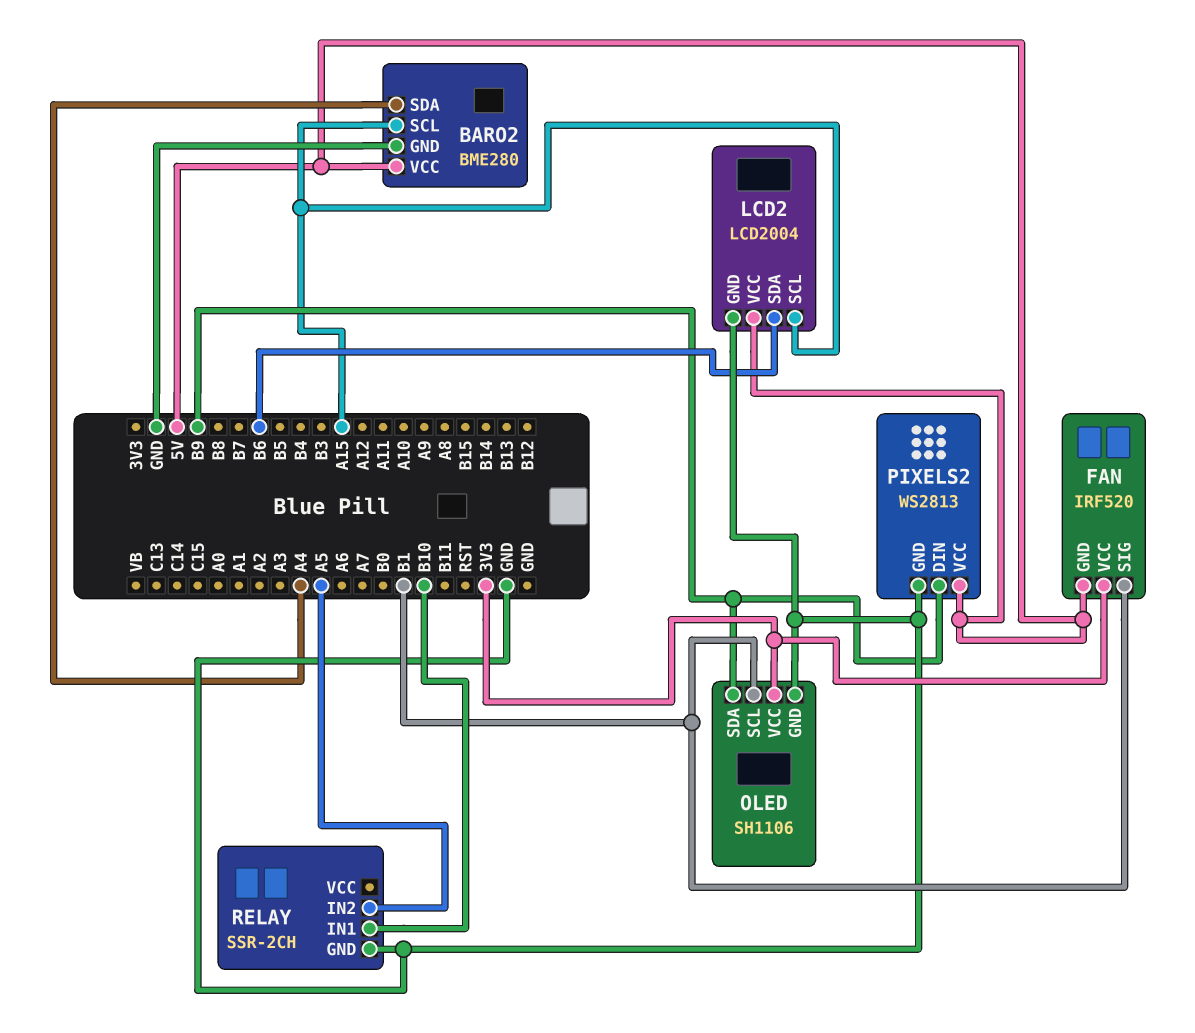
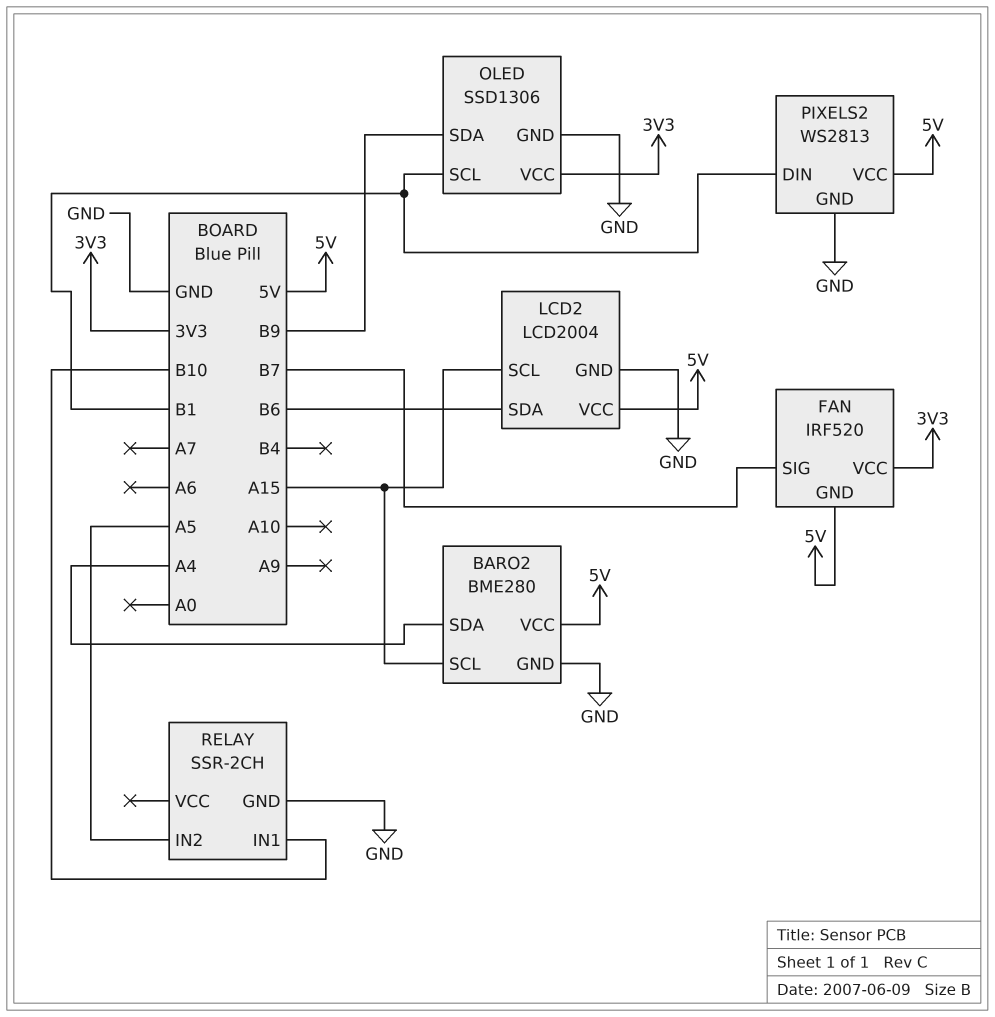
FAN pin SIG: B1 -> B7
OLED: SH1106 -> SSD1306
PIXELS2 pin DIN: B9 -> B1

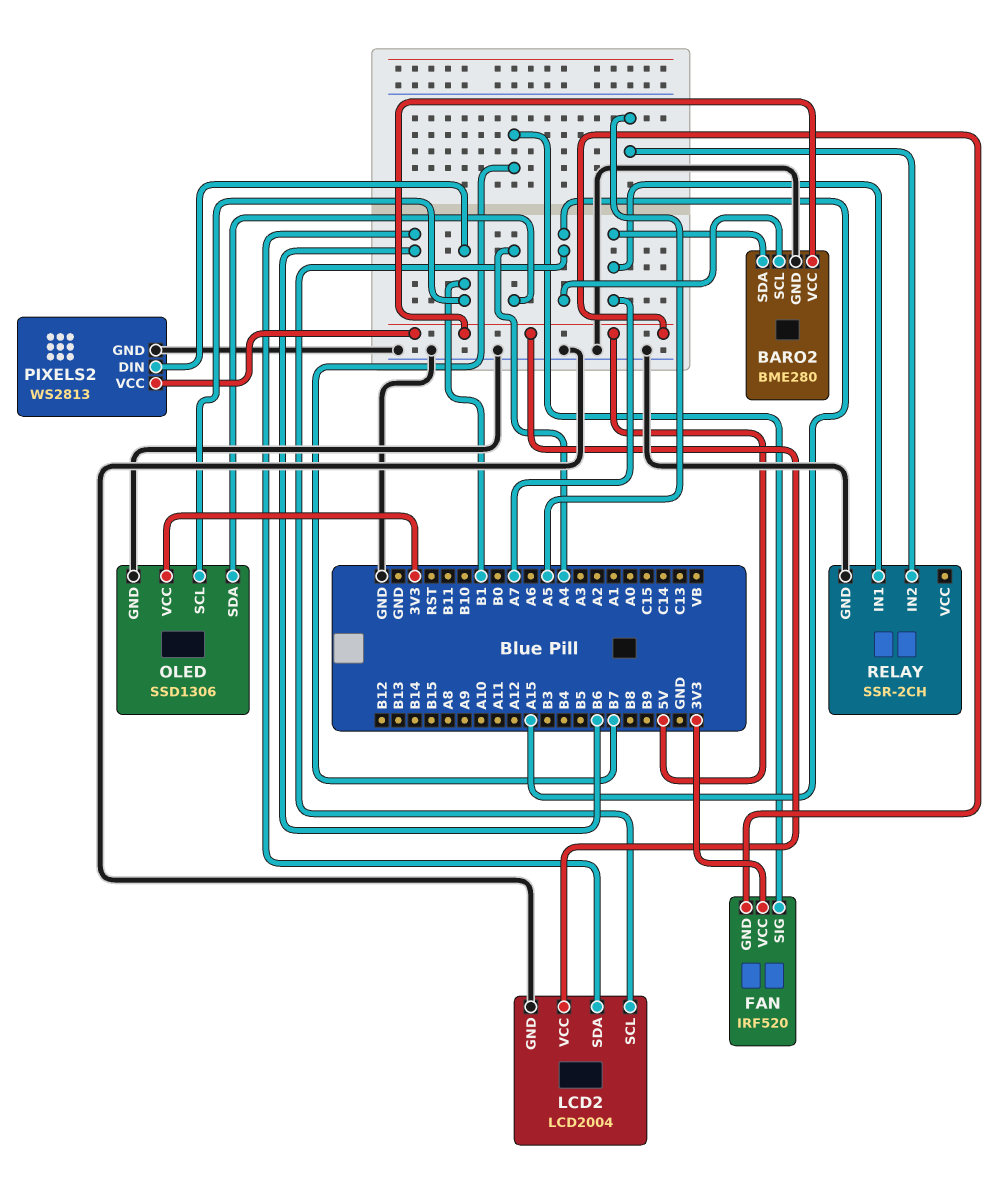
BARO2 pin SDA: A4 -> A7
OLED pin SDA: B9 -> A4
RELAY pin IN1: B10 -> A7

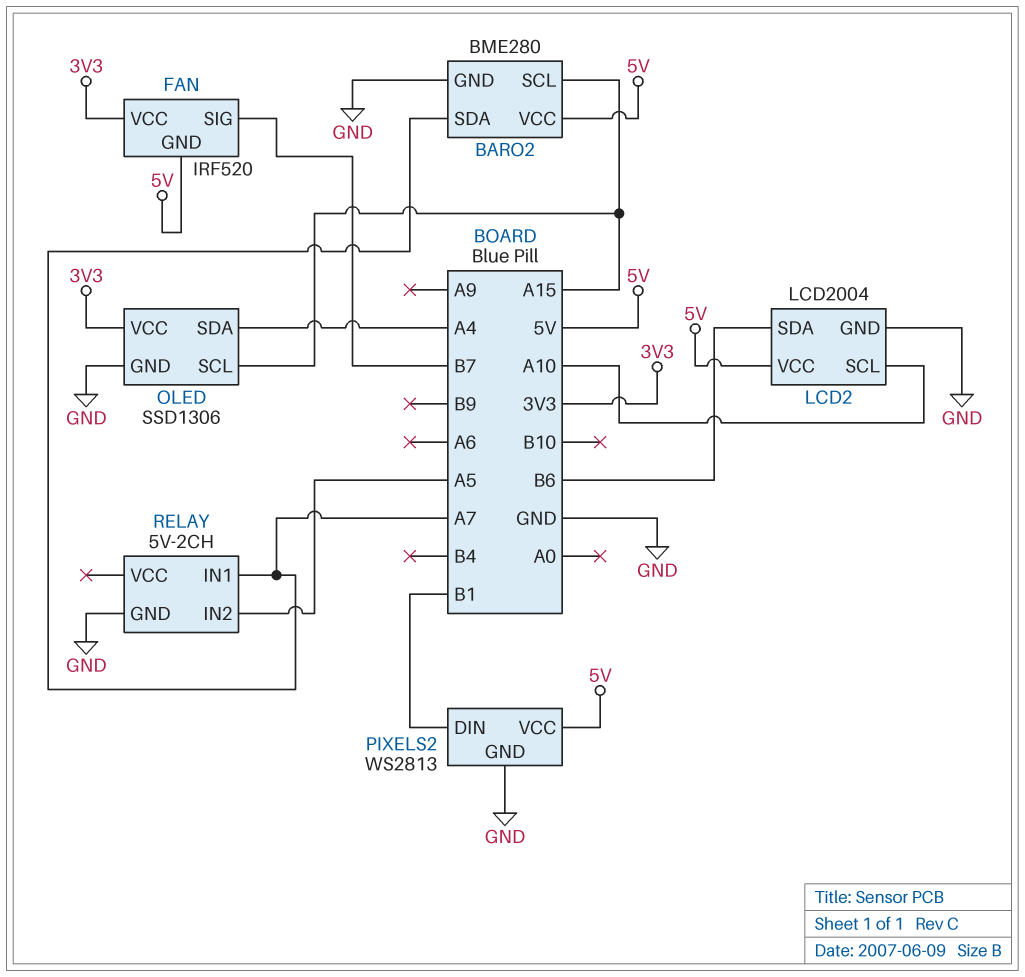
LCD2 pin SCL: A15 -> A10
OLED pin SCL: B1 -> A15
RELAY: SSR-2CH -> 5V-2CH

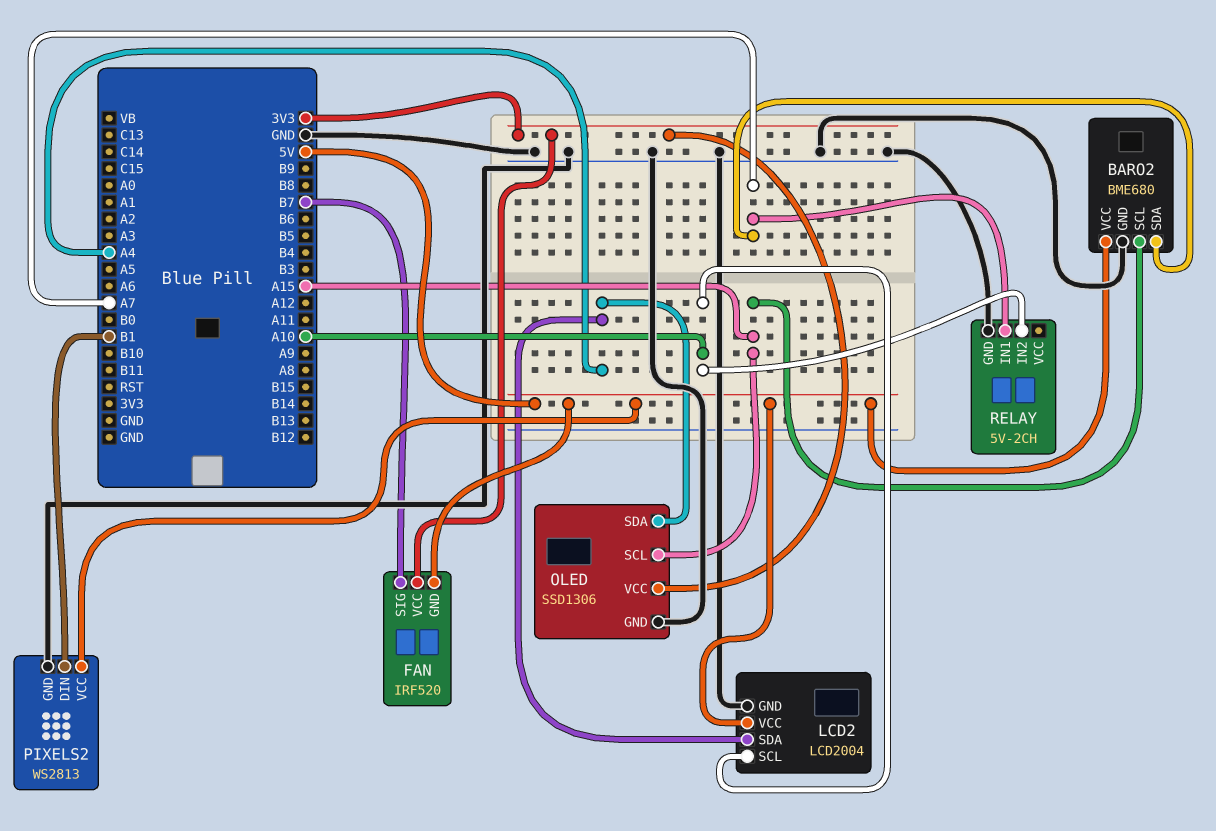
BARO2: BME280 -> BME680
LCD2 pin SDA: B6 -> A4
RELAY pin IN2: A5 -> A10

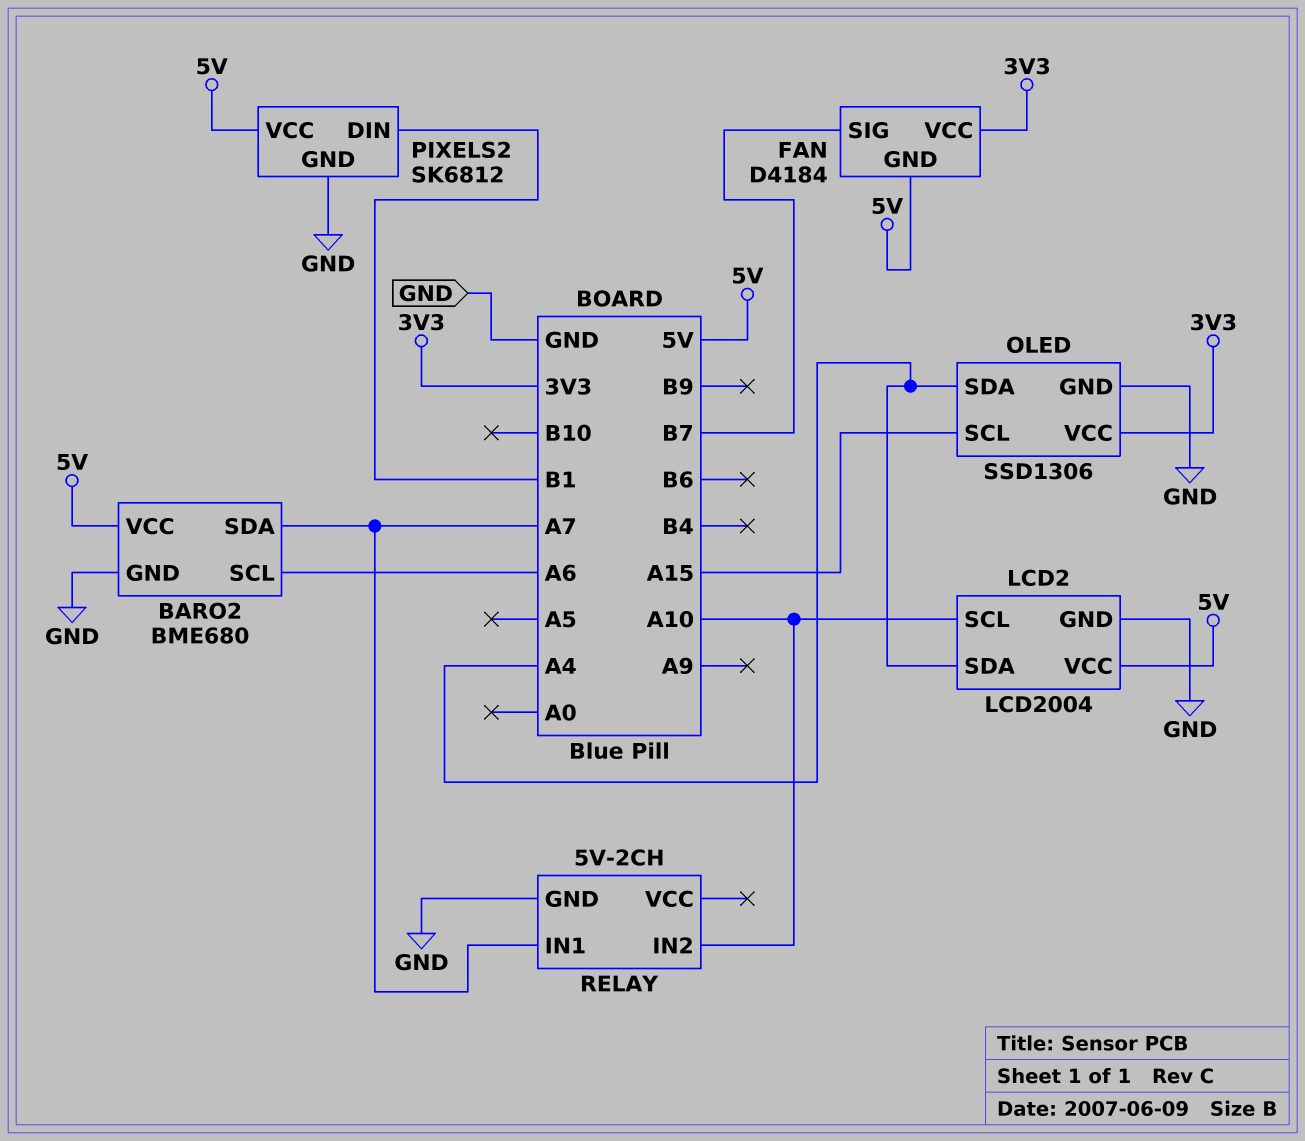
BARO2 pin SCL: A15 -> A6
FAN: IRF520 -> D4184
PIXELS2: WS2813 -> SK6812

